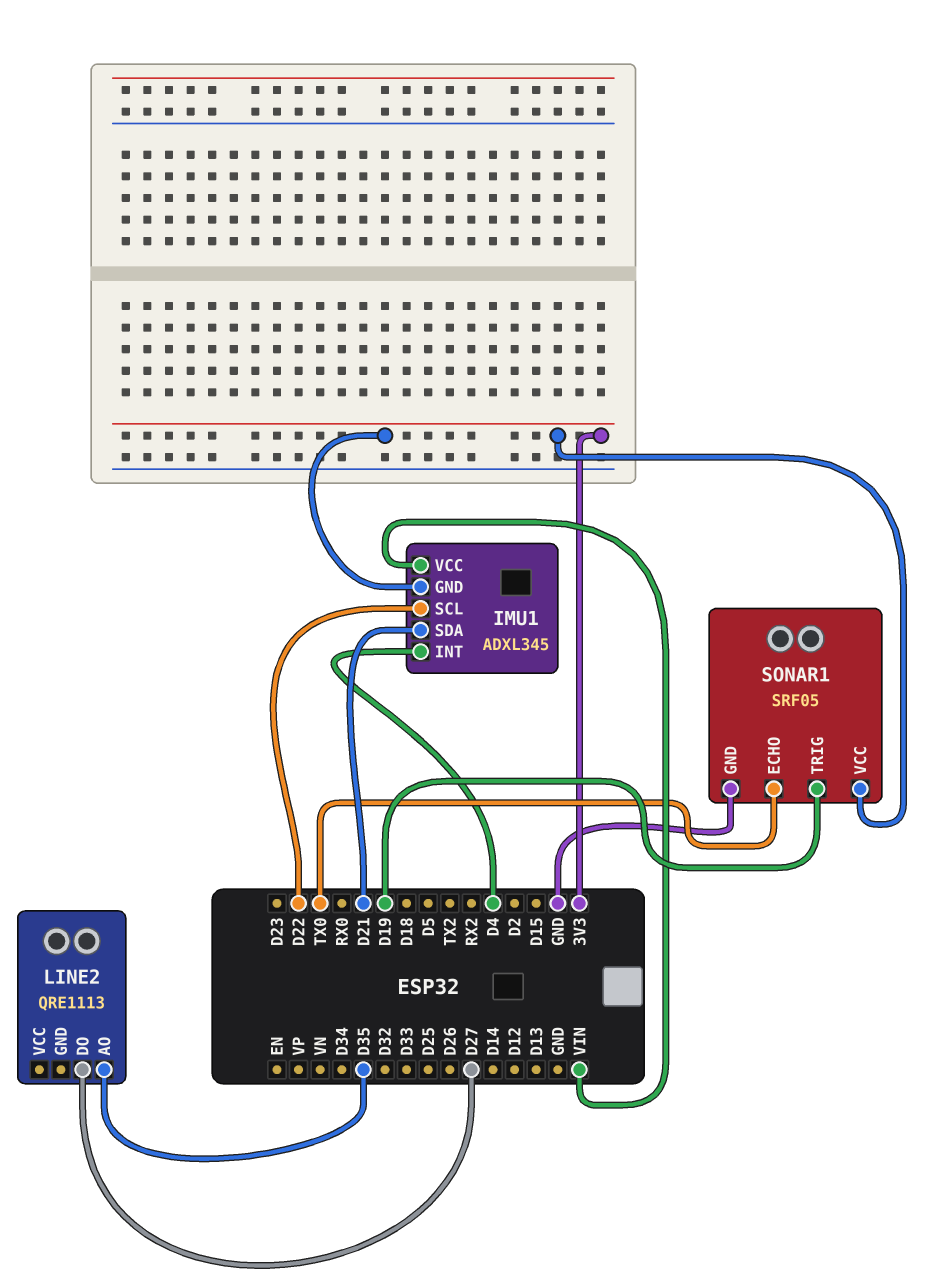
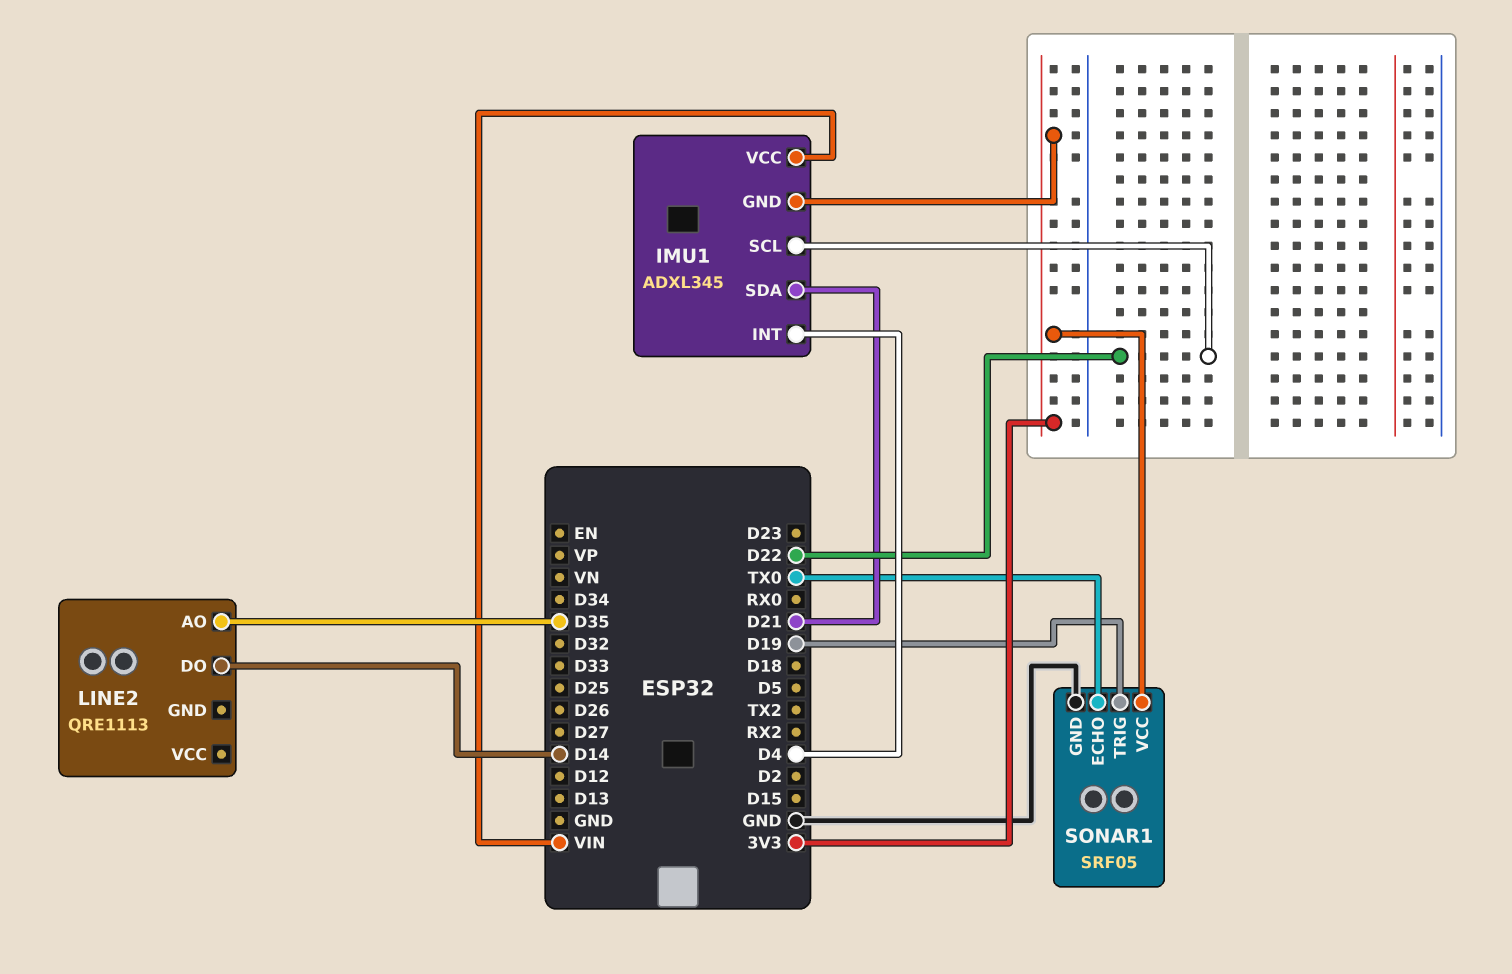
LINE2 pin DO: D27 -> D14

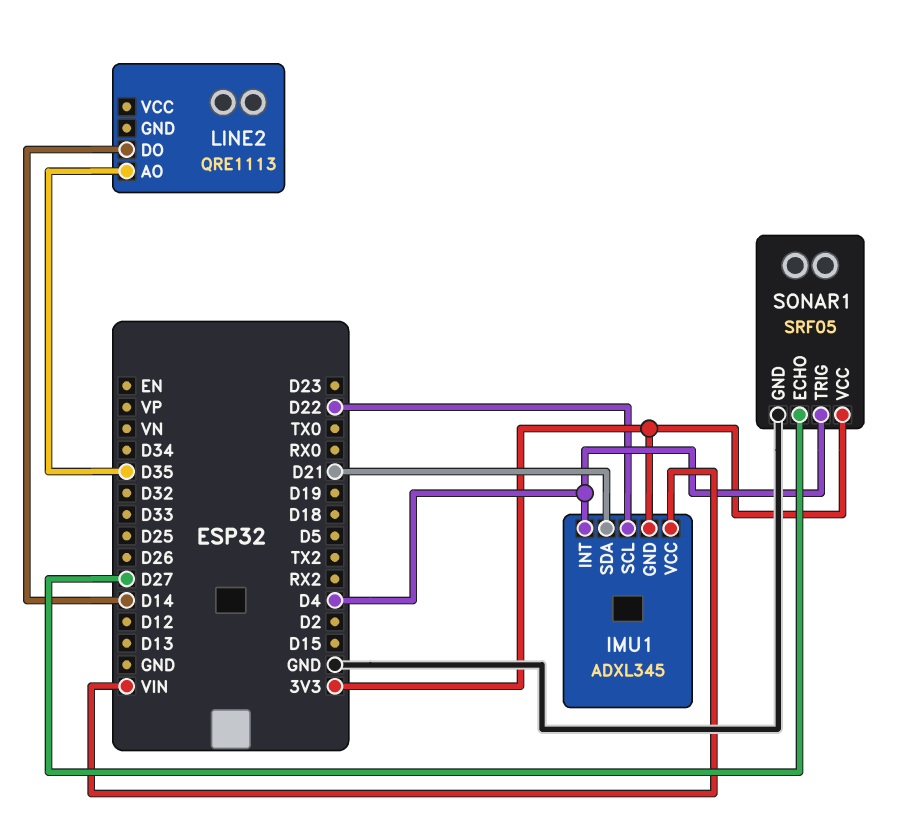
SONAR1 pin ECHO: TX0 -> D27
SONAR1 pin TRIG: D19 -> D4

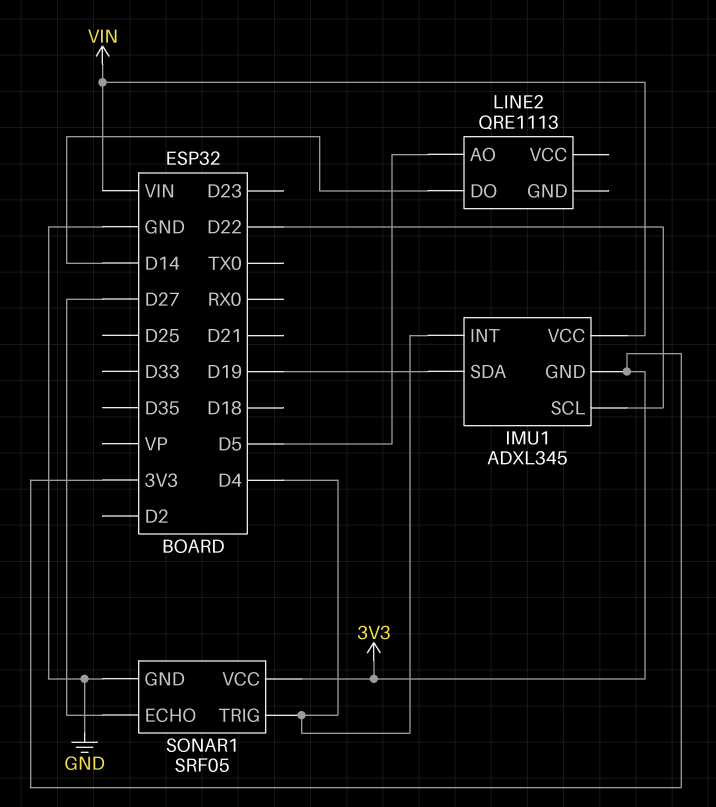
IMU1 pin SDA: D21 -> D19
LINE2 pin AO: D35 -> D5

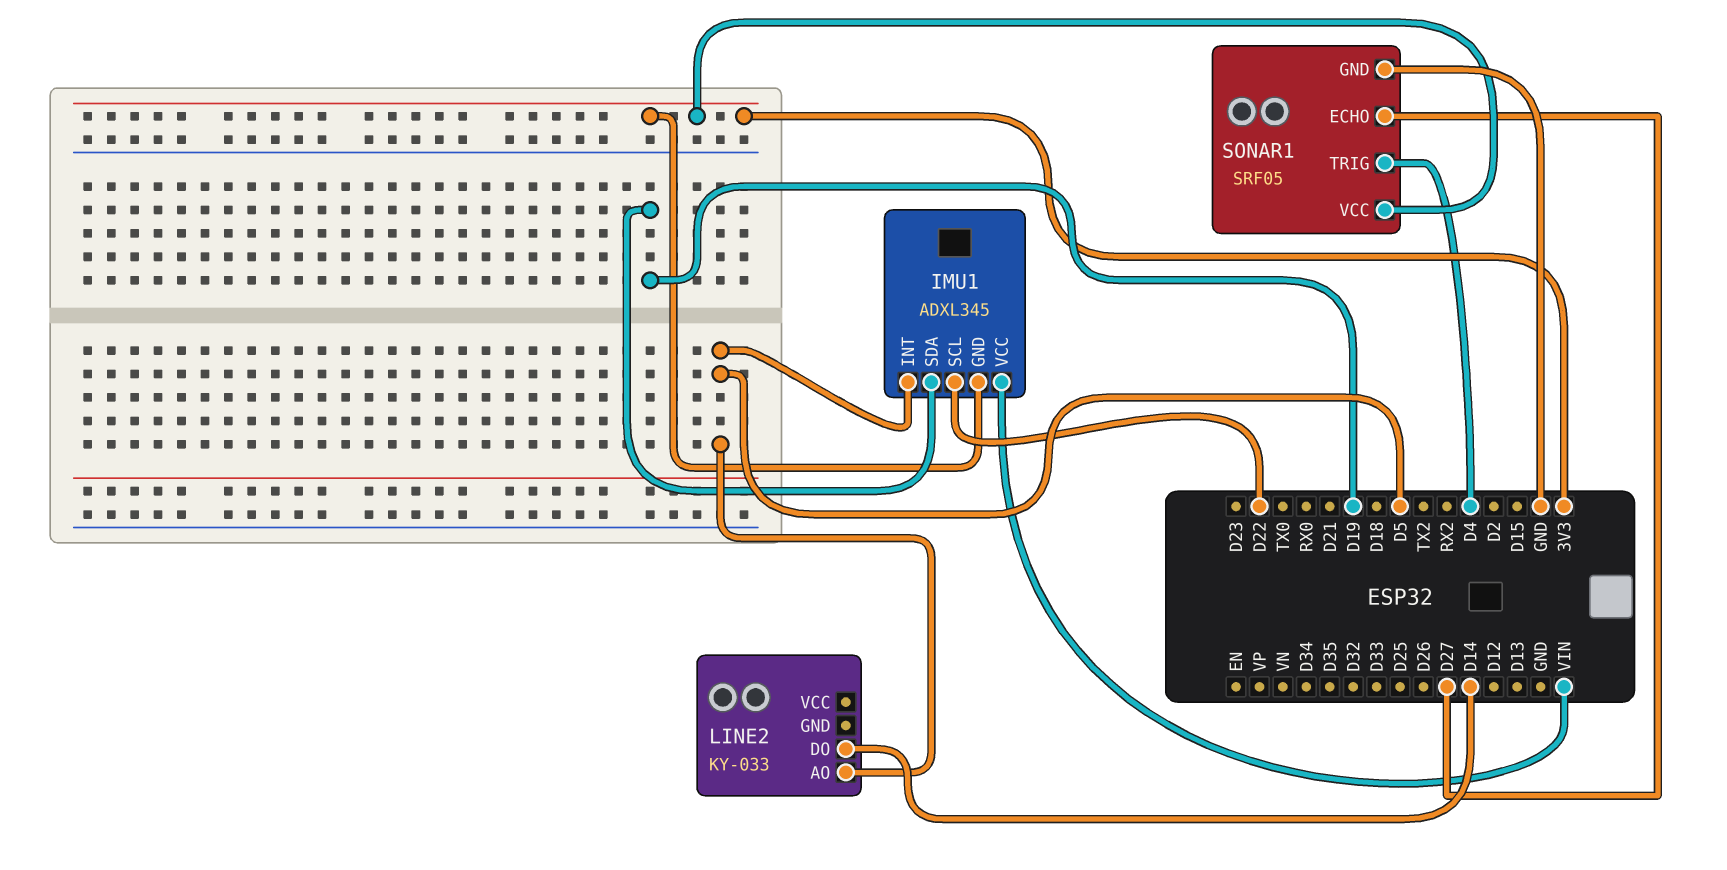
IMU1 pin INT: D4 -> D5
LINE2: QRE1113 -> KY-033

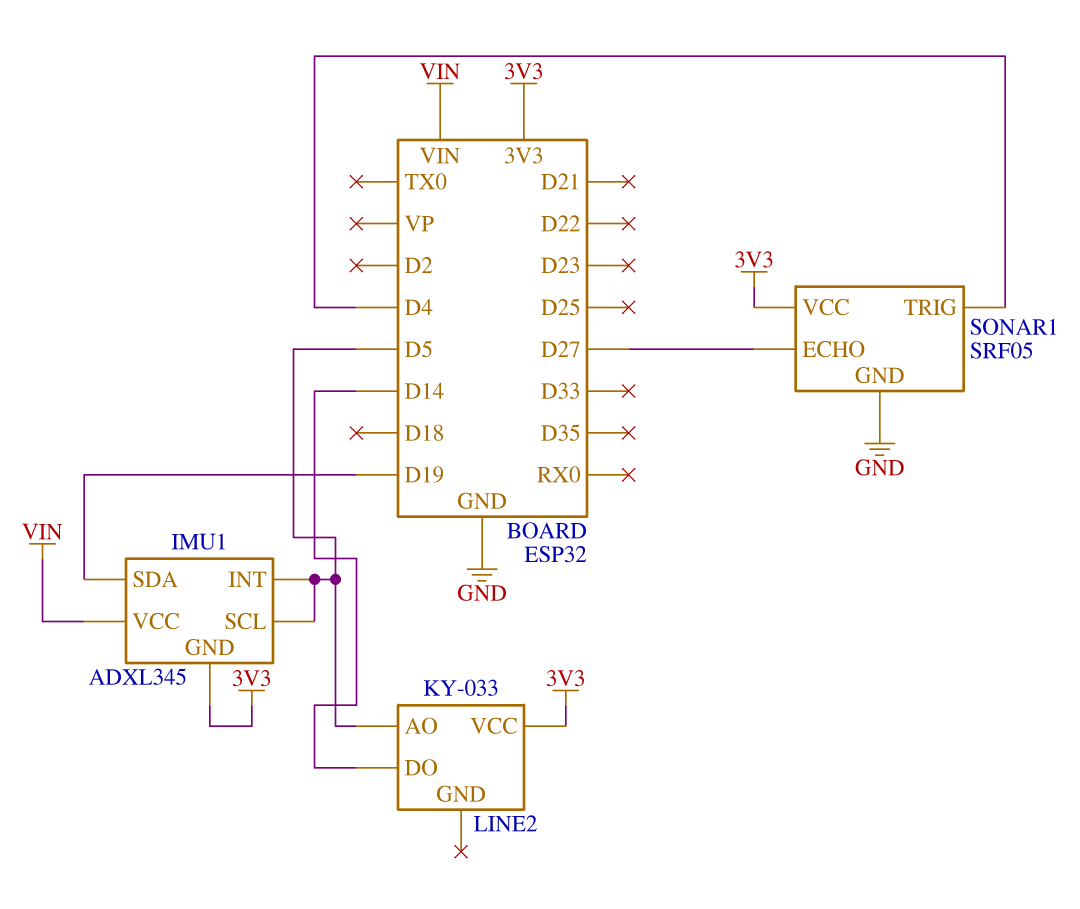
IMU1 pin SCL: D22 -> D5
LINE2 pin VCC: none -> 3V3

